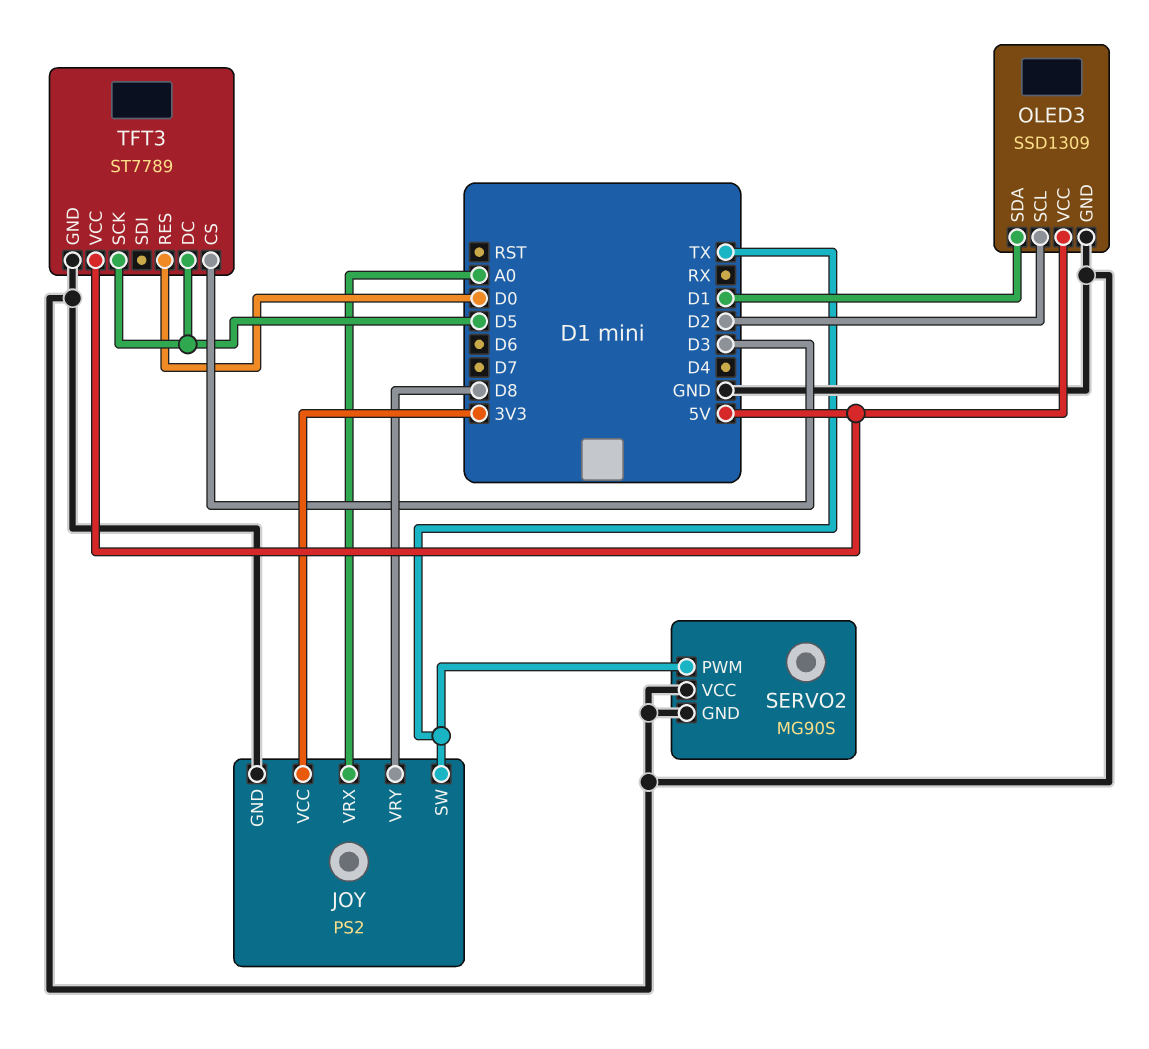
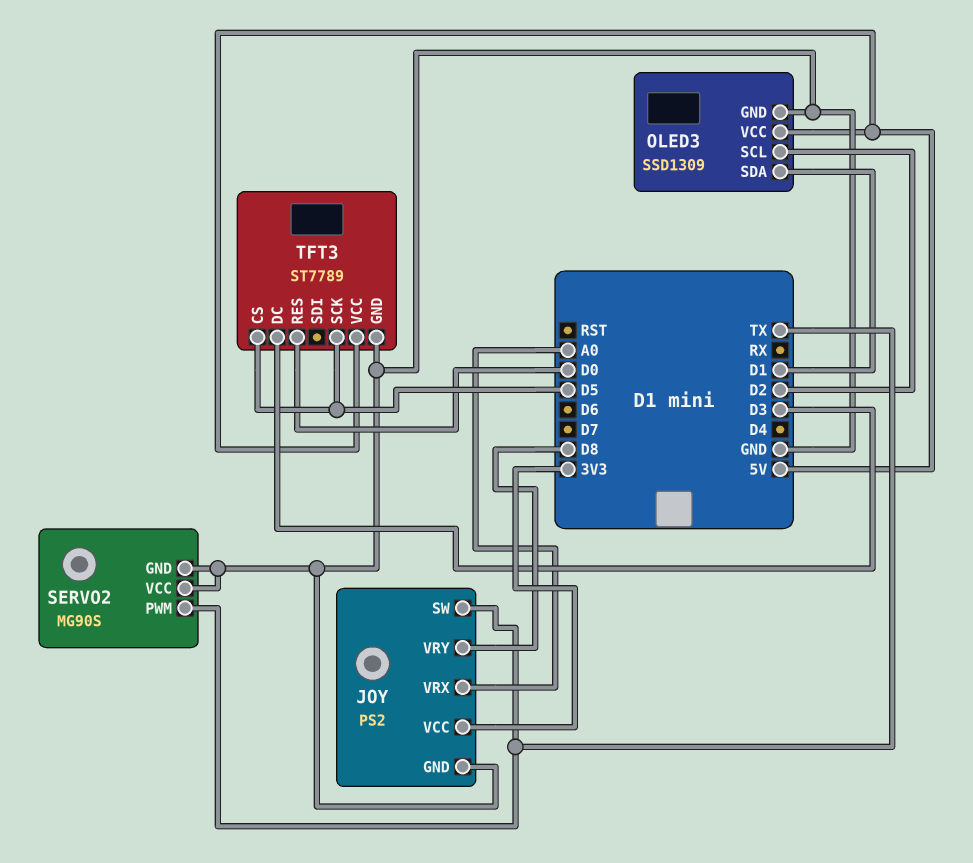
TFT3 pin CS: D3 -> D5
TFT3 pin DC: D5 -> D3

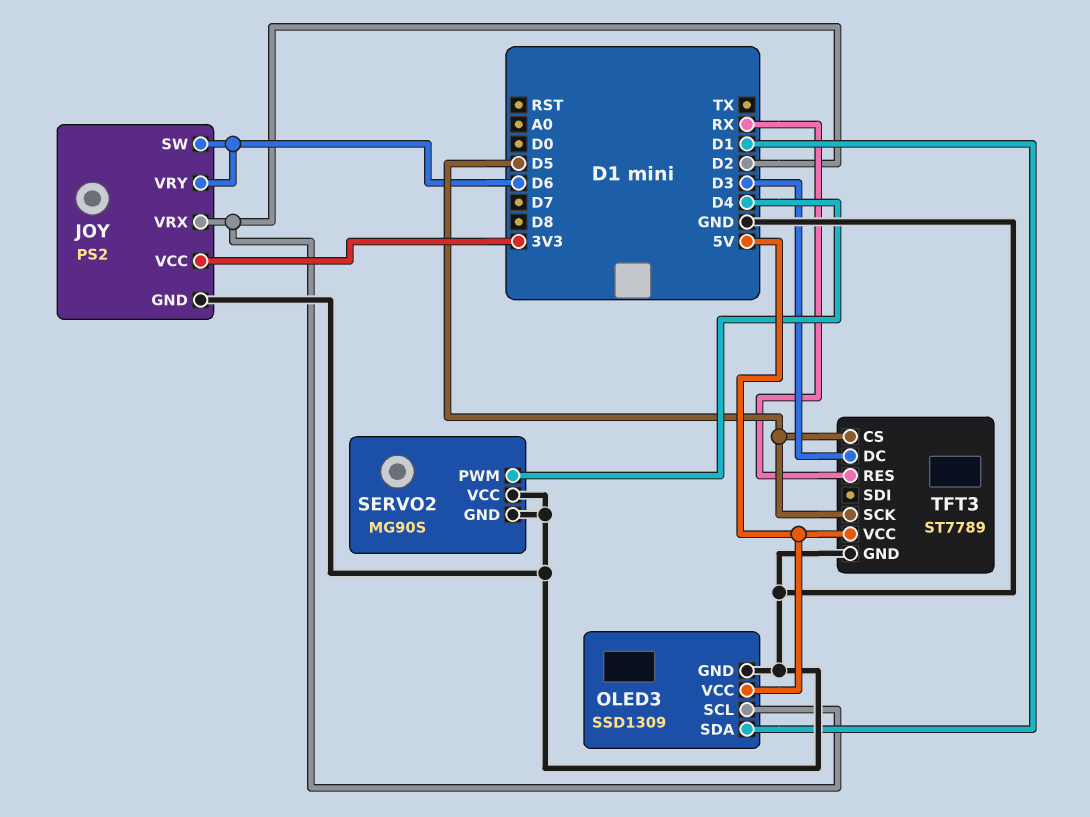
JOY pin SW: TX -> D6
JOY pin VRX: A0 -> D2
JOY pin VRY: D8 -> D6
SERVO2 pin PWM: TX -> D4
TFT3 pin RES: D0 -> RX

